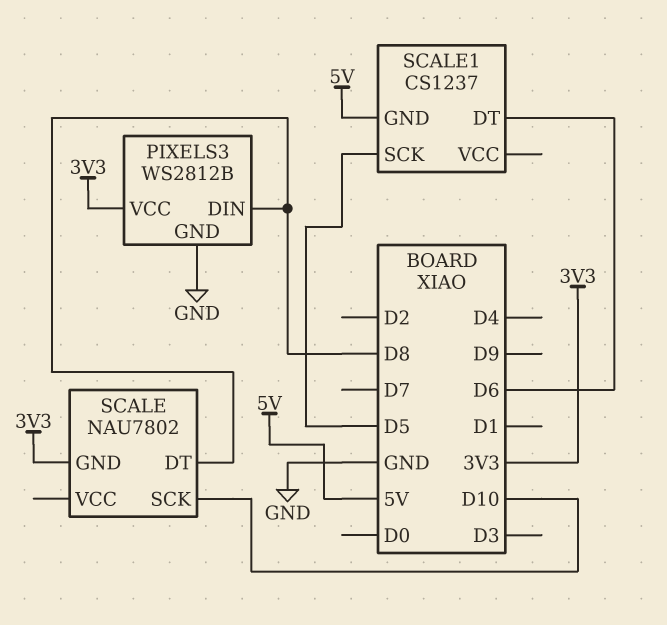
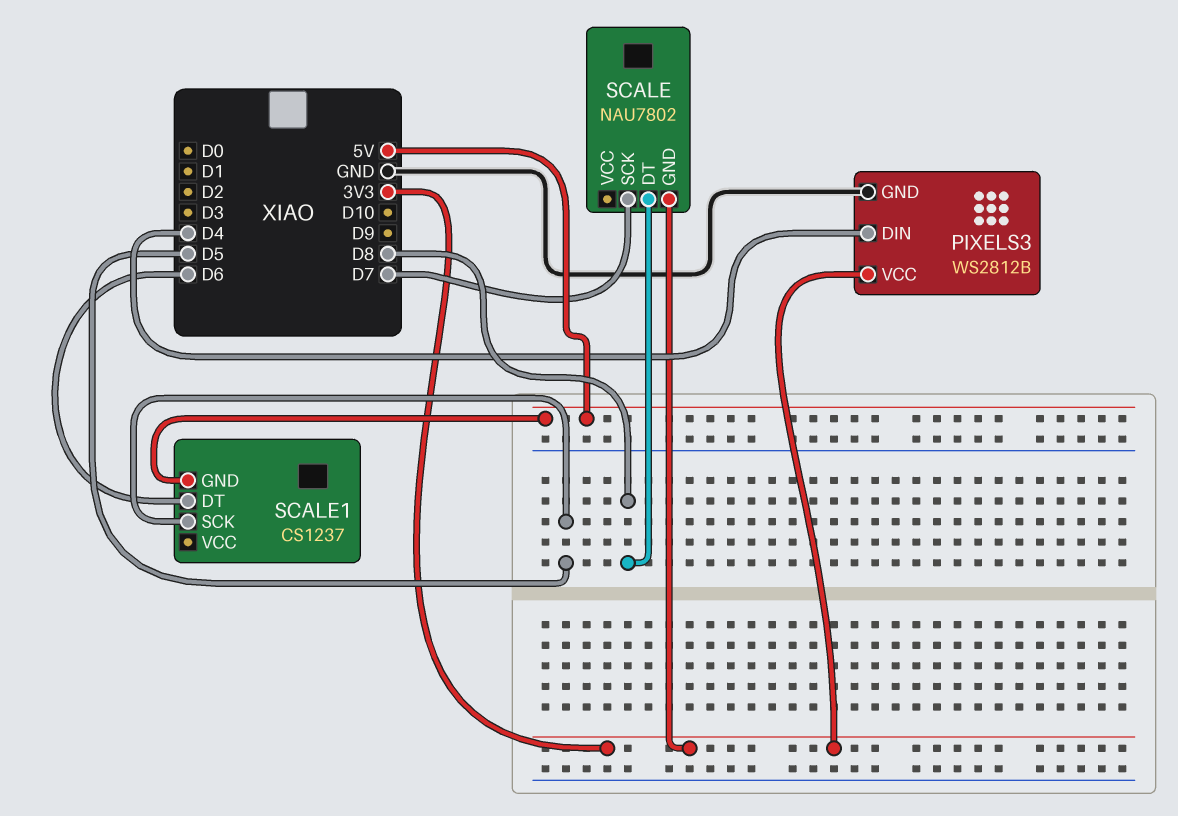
PIXELS3 pin DIN: D8 -> D4
SCALE pin SCK: D10 -> D7

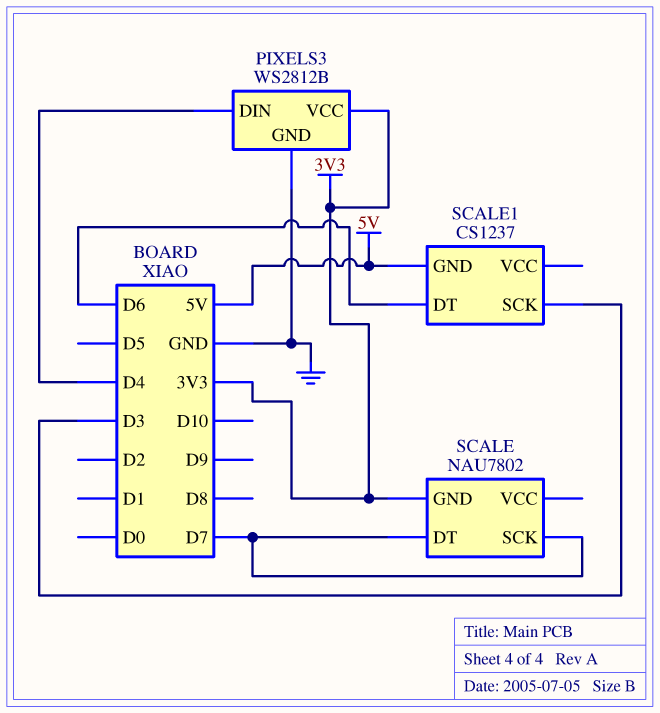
SCALE pin DT: D8 -> D7
SCALE1 pin SCK: D5 -> D3

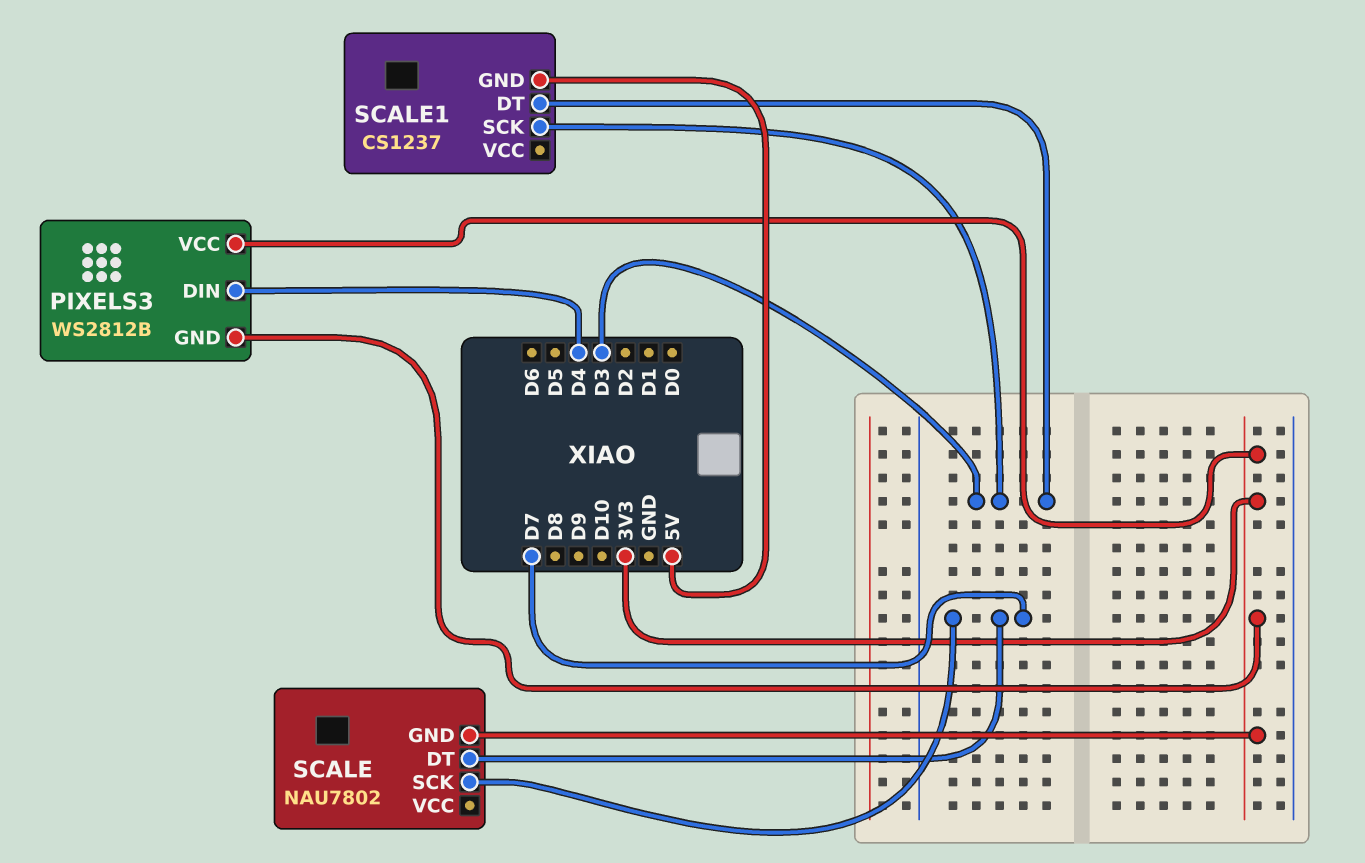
PIXELS3 pin GND: GND -> 3V3
SCALE1 pin DT: D6 -> D3

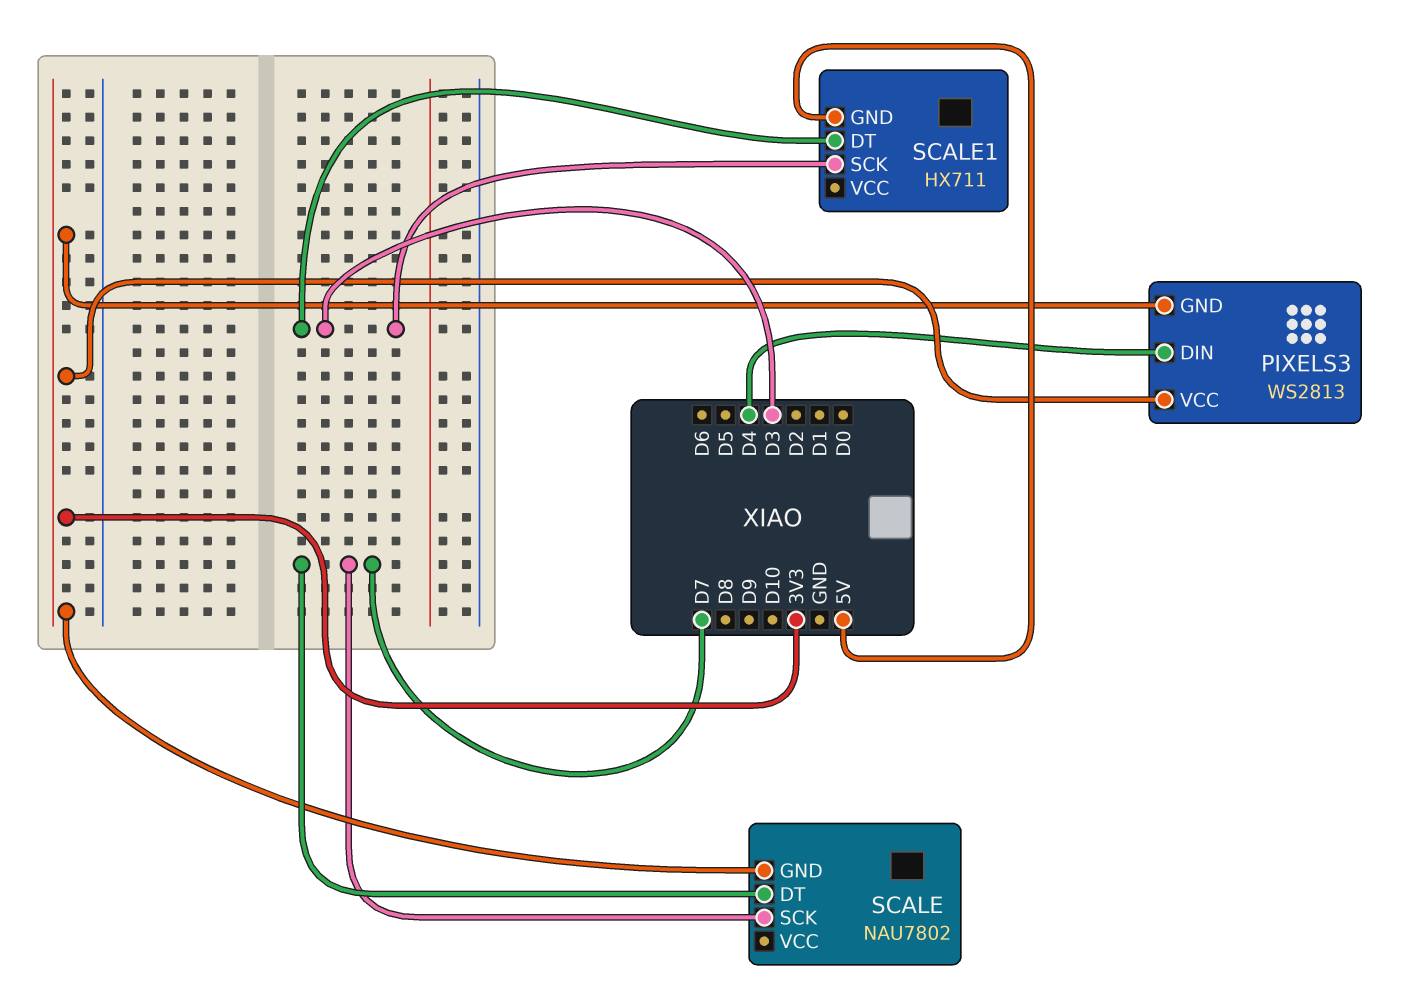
PIXELS3: WS2812B -> WS2813
SCALE1: CS1237 -> HX711

